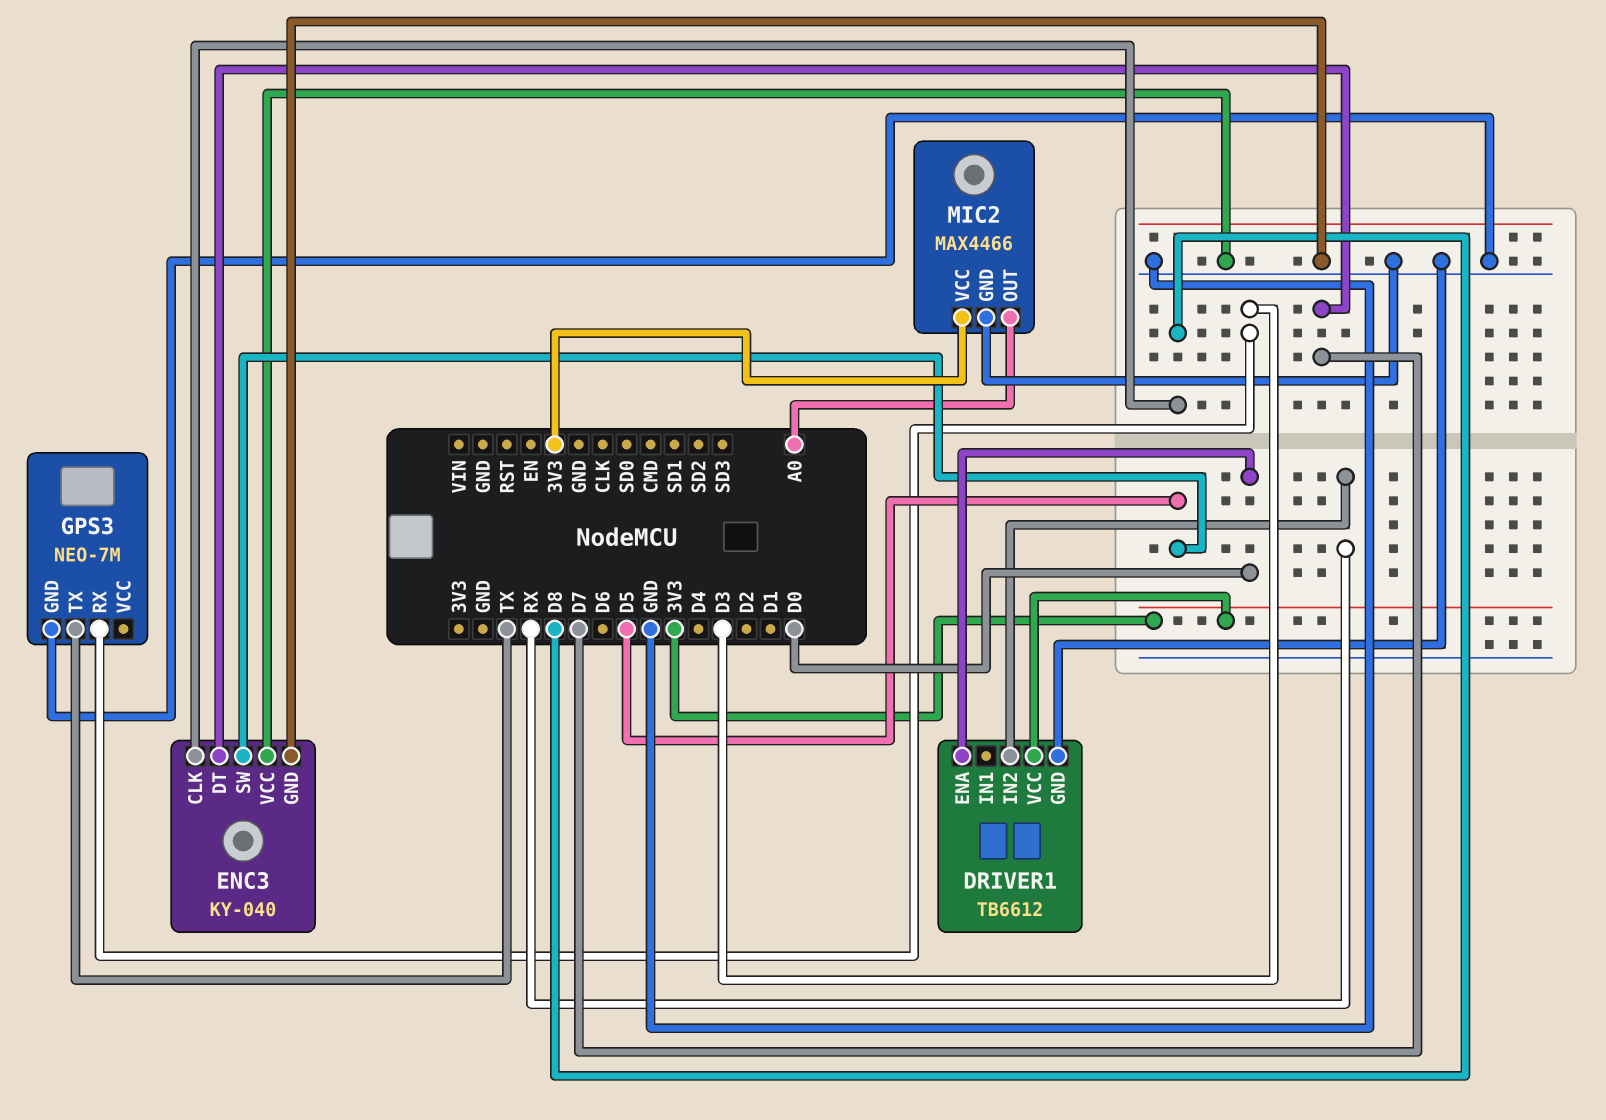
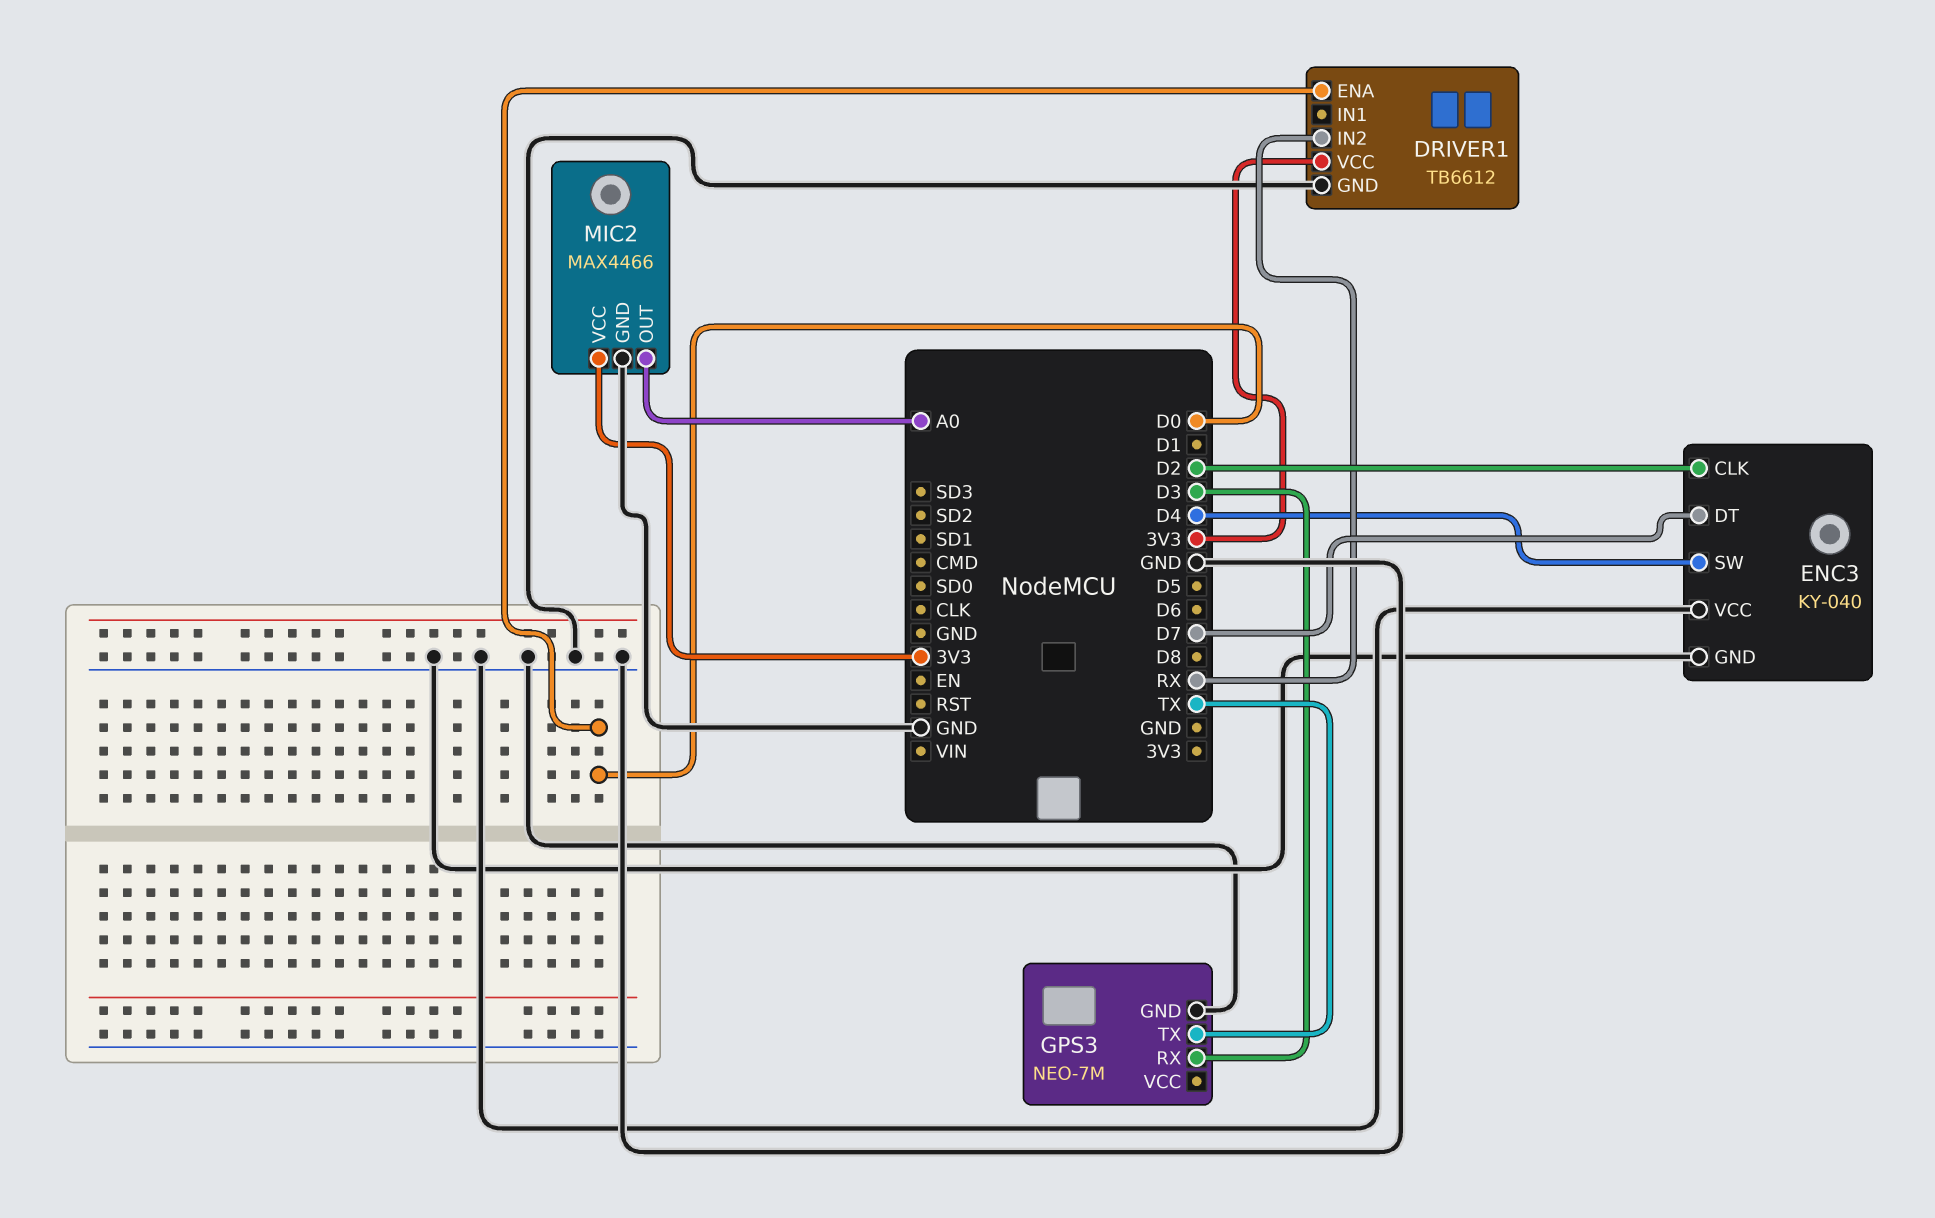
ENC3 pin CLK: D8 -> D2
ENC3 pin SW: D5 -> D4

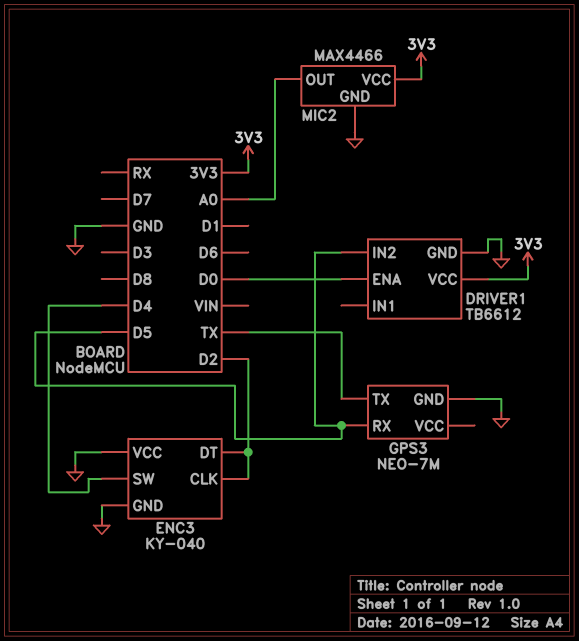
DRIVER1 pin IN2: RX -> D5
ENC3 pin DT: D7 -> D2
GPS3 pin RX: D3 -> D5

